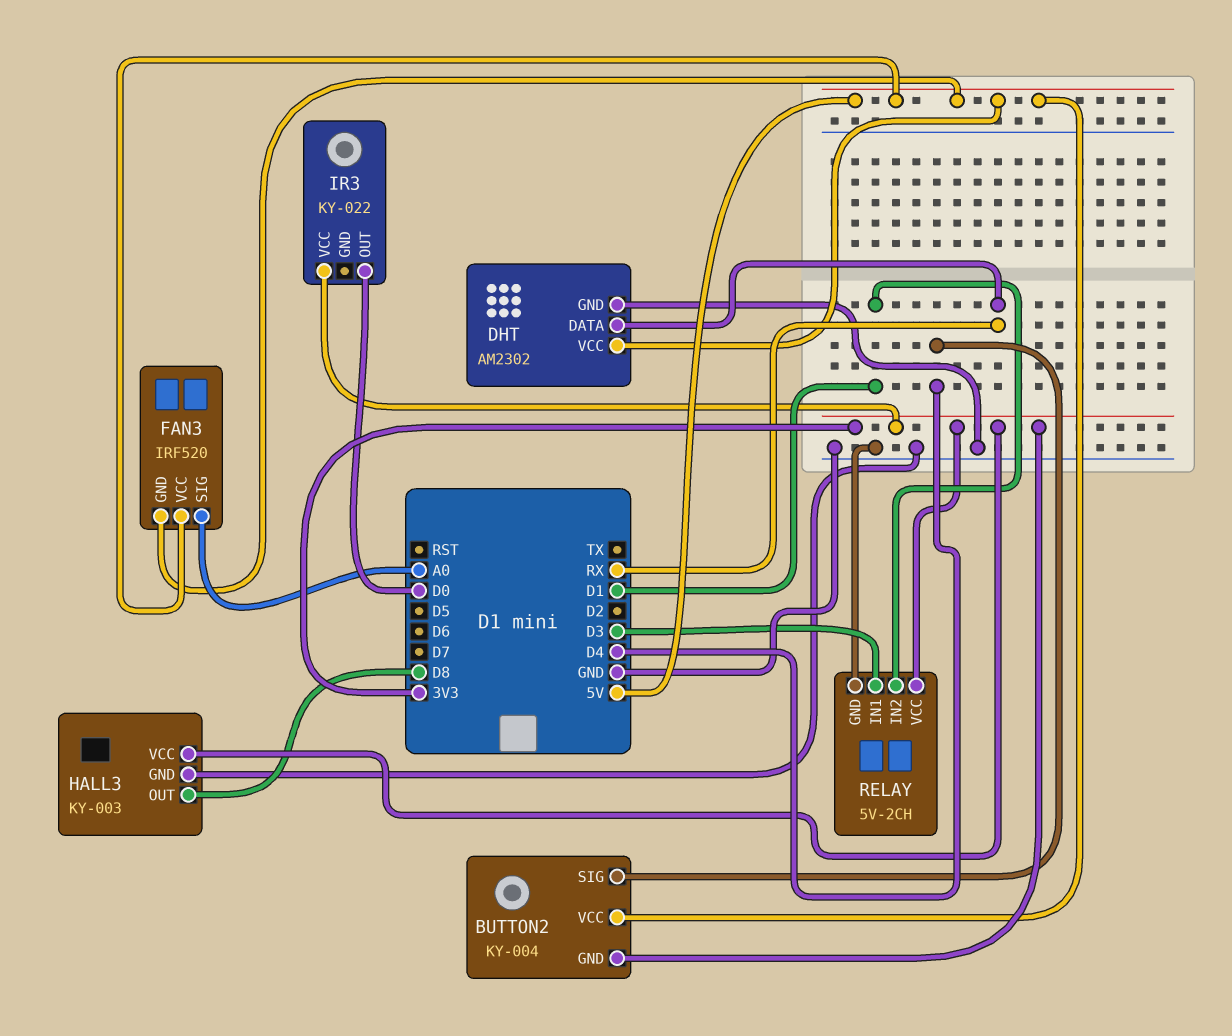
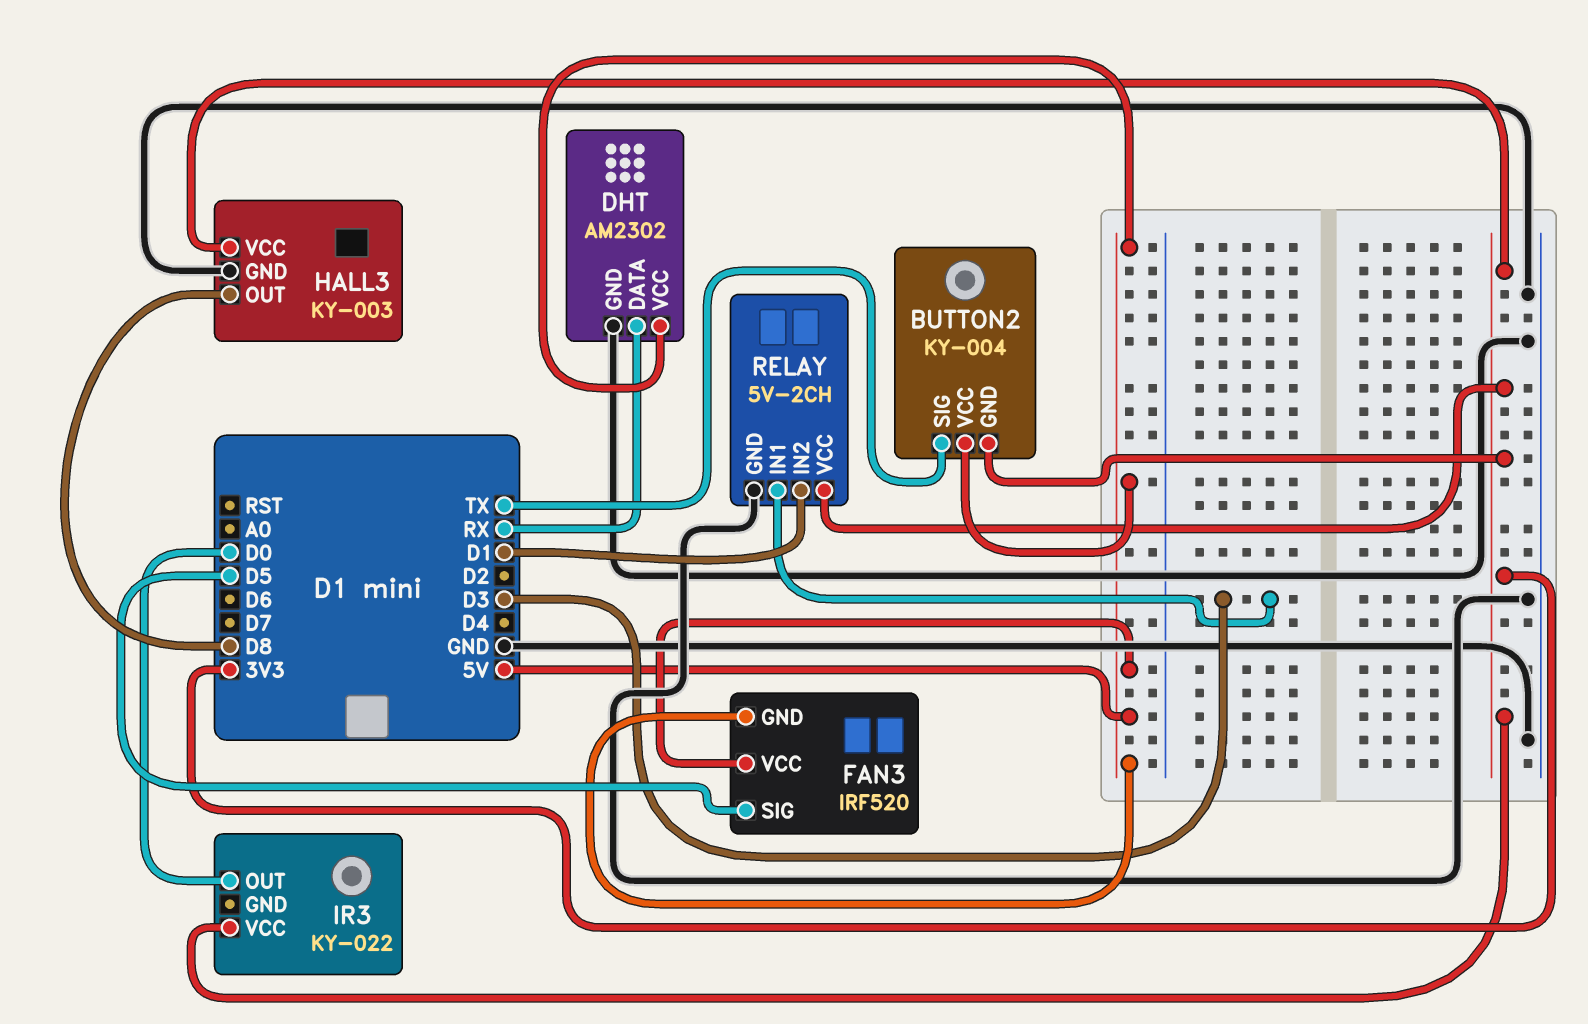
BUTTON2 pin SIG: D4 -> TX
FAN3 pin SIG: A0 -> D5

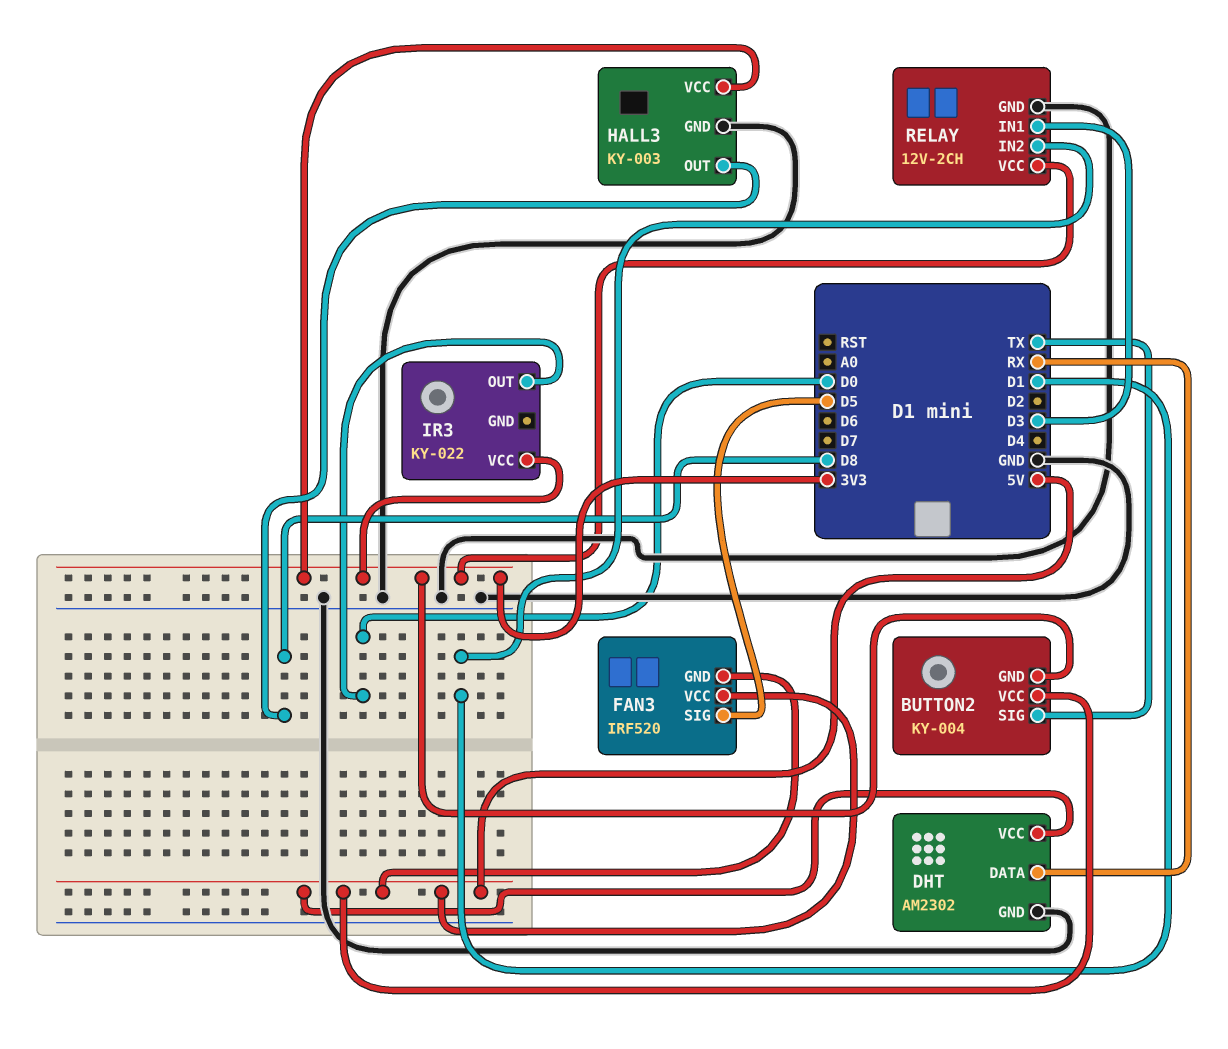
RELAY: 5V-2CH -> 12V-2CH

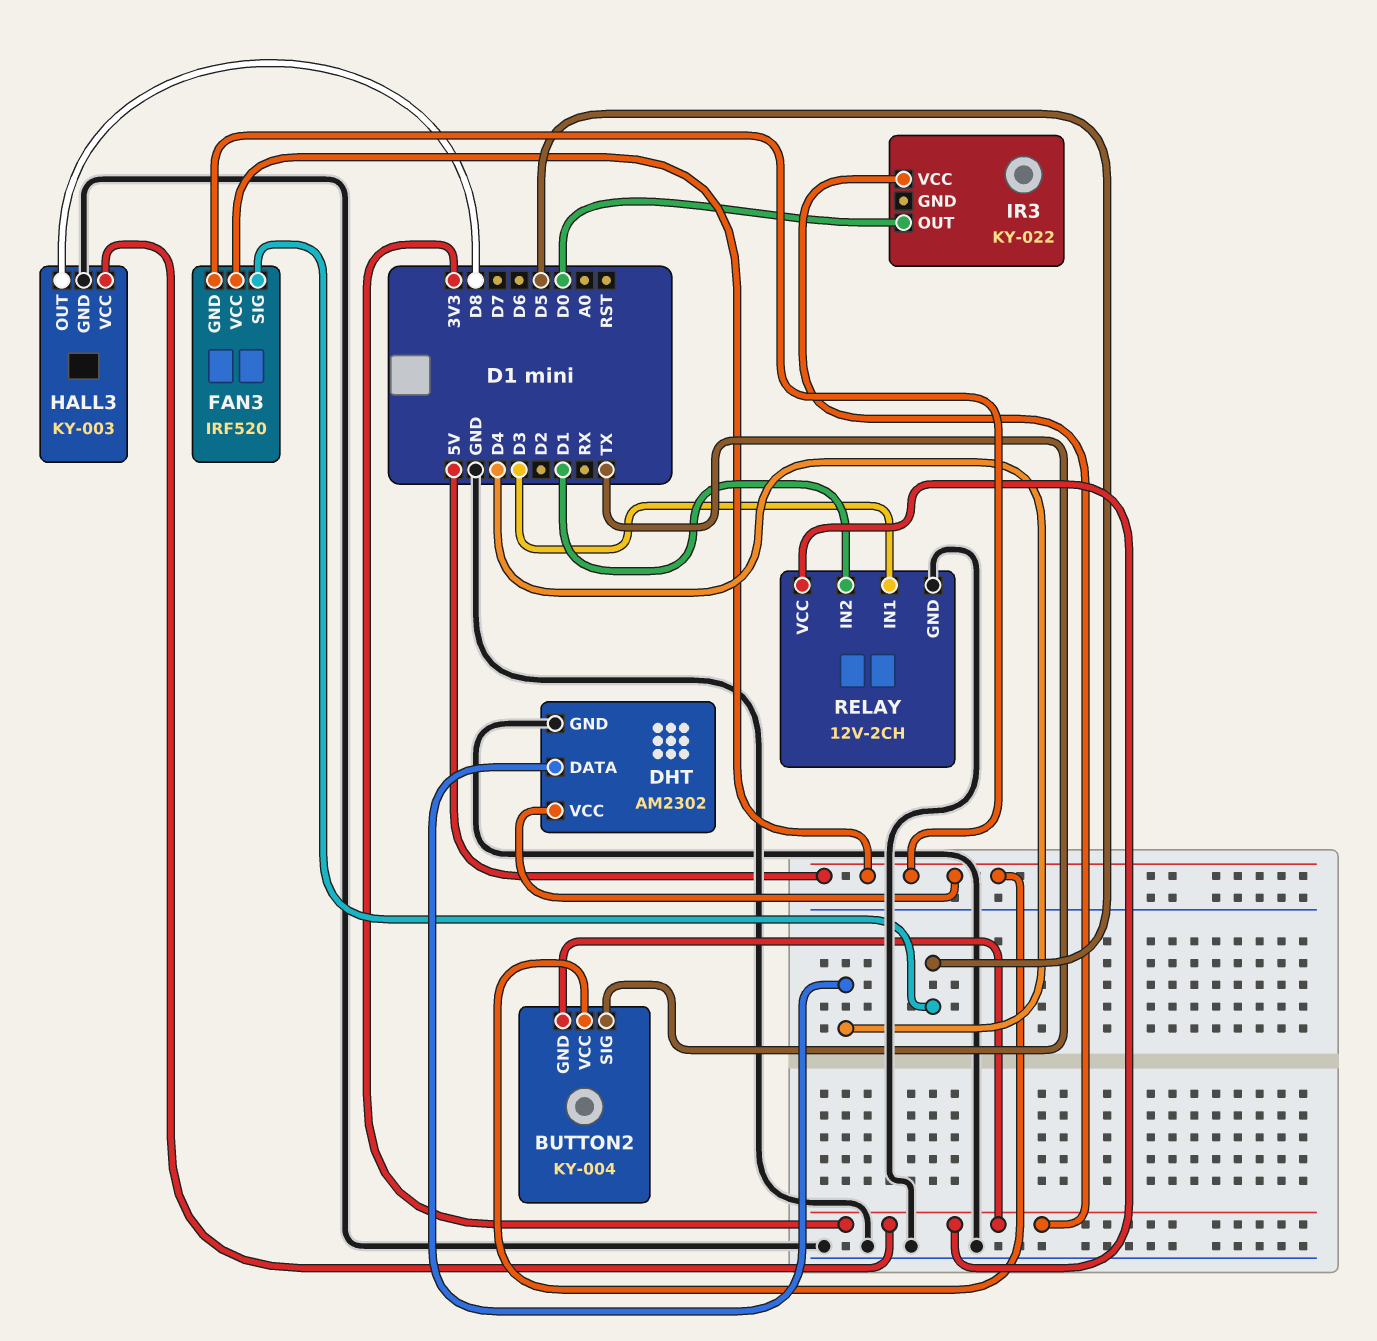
DHT pin DATA: RX -> D4

